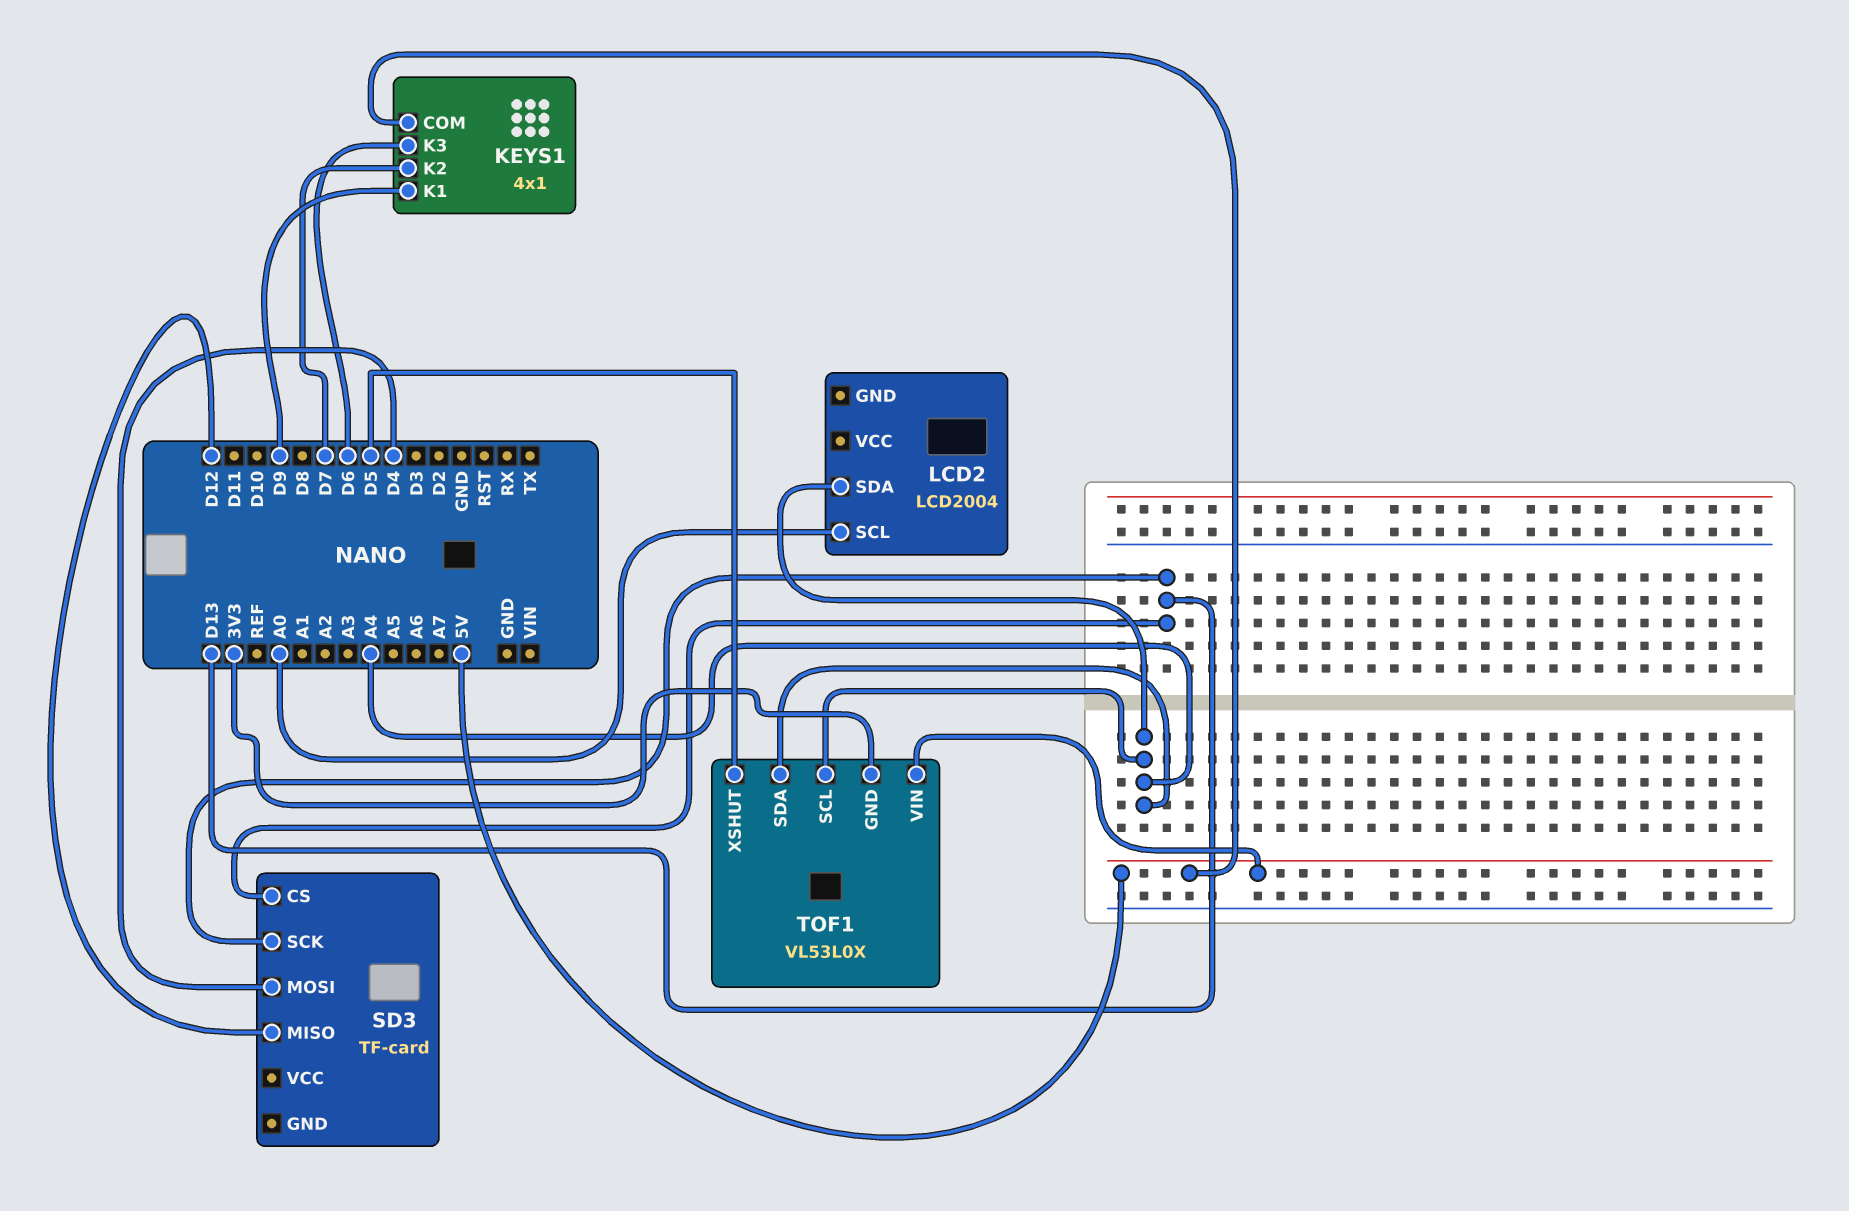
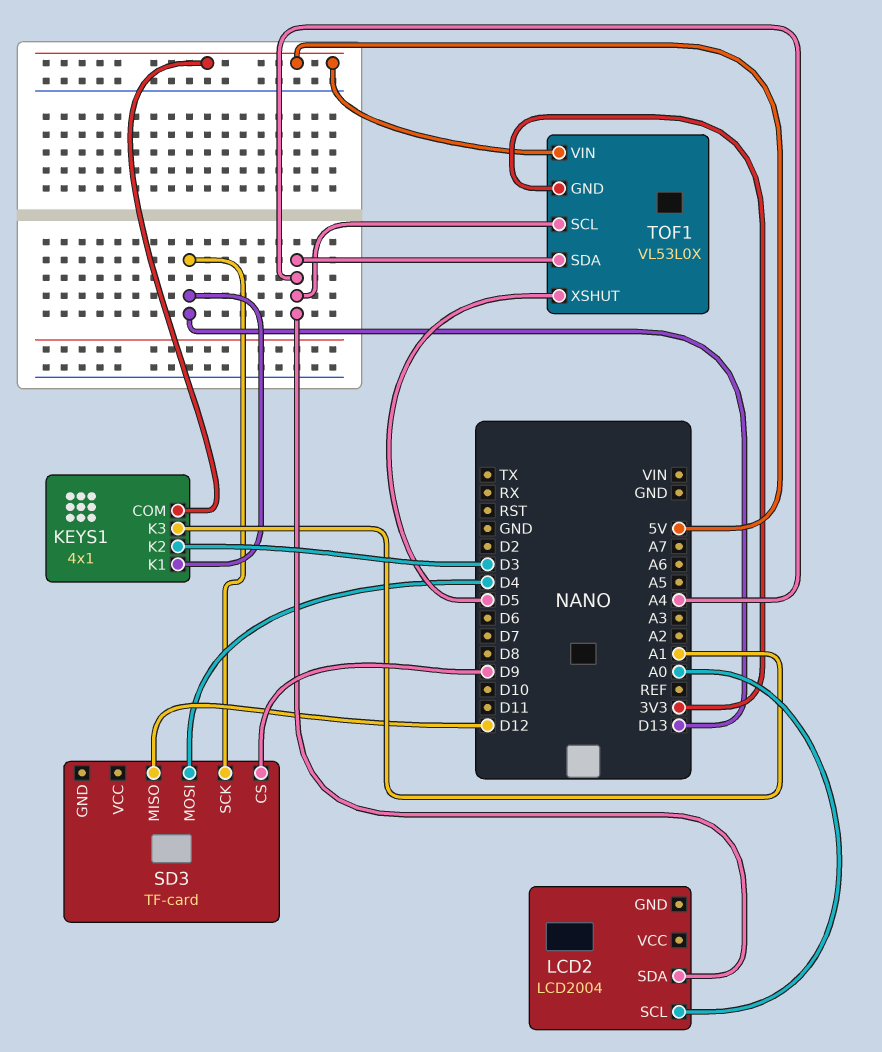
KEYS1 pin K1: D9 -> D13
KEYS1 pin K2: D7 -> D3
KEYS1 pin K3: D6 -> A1
SD3 pin CS: D13 -> D9

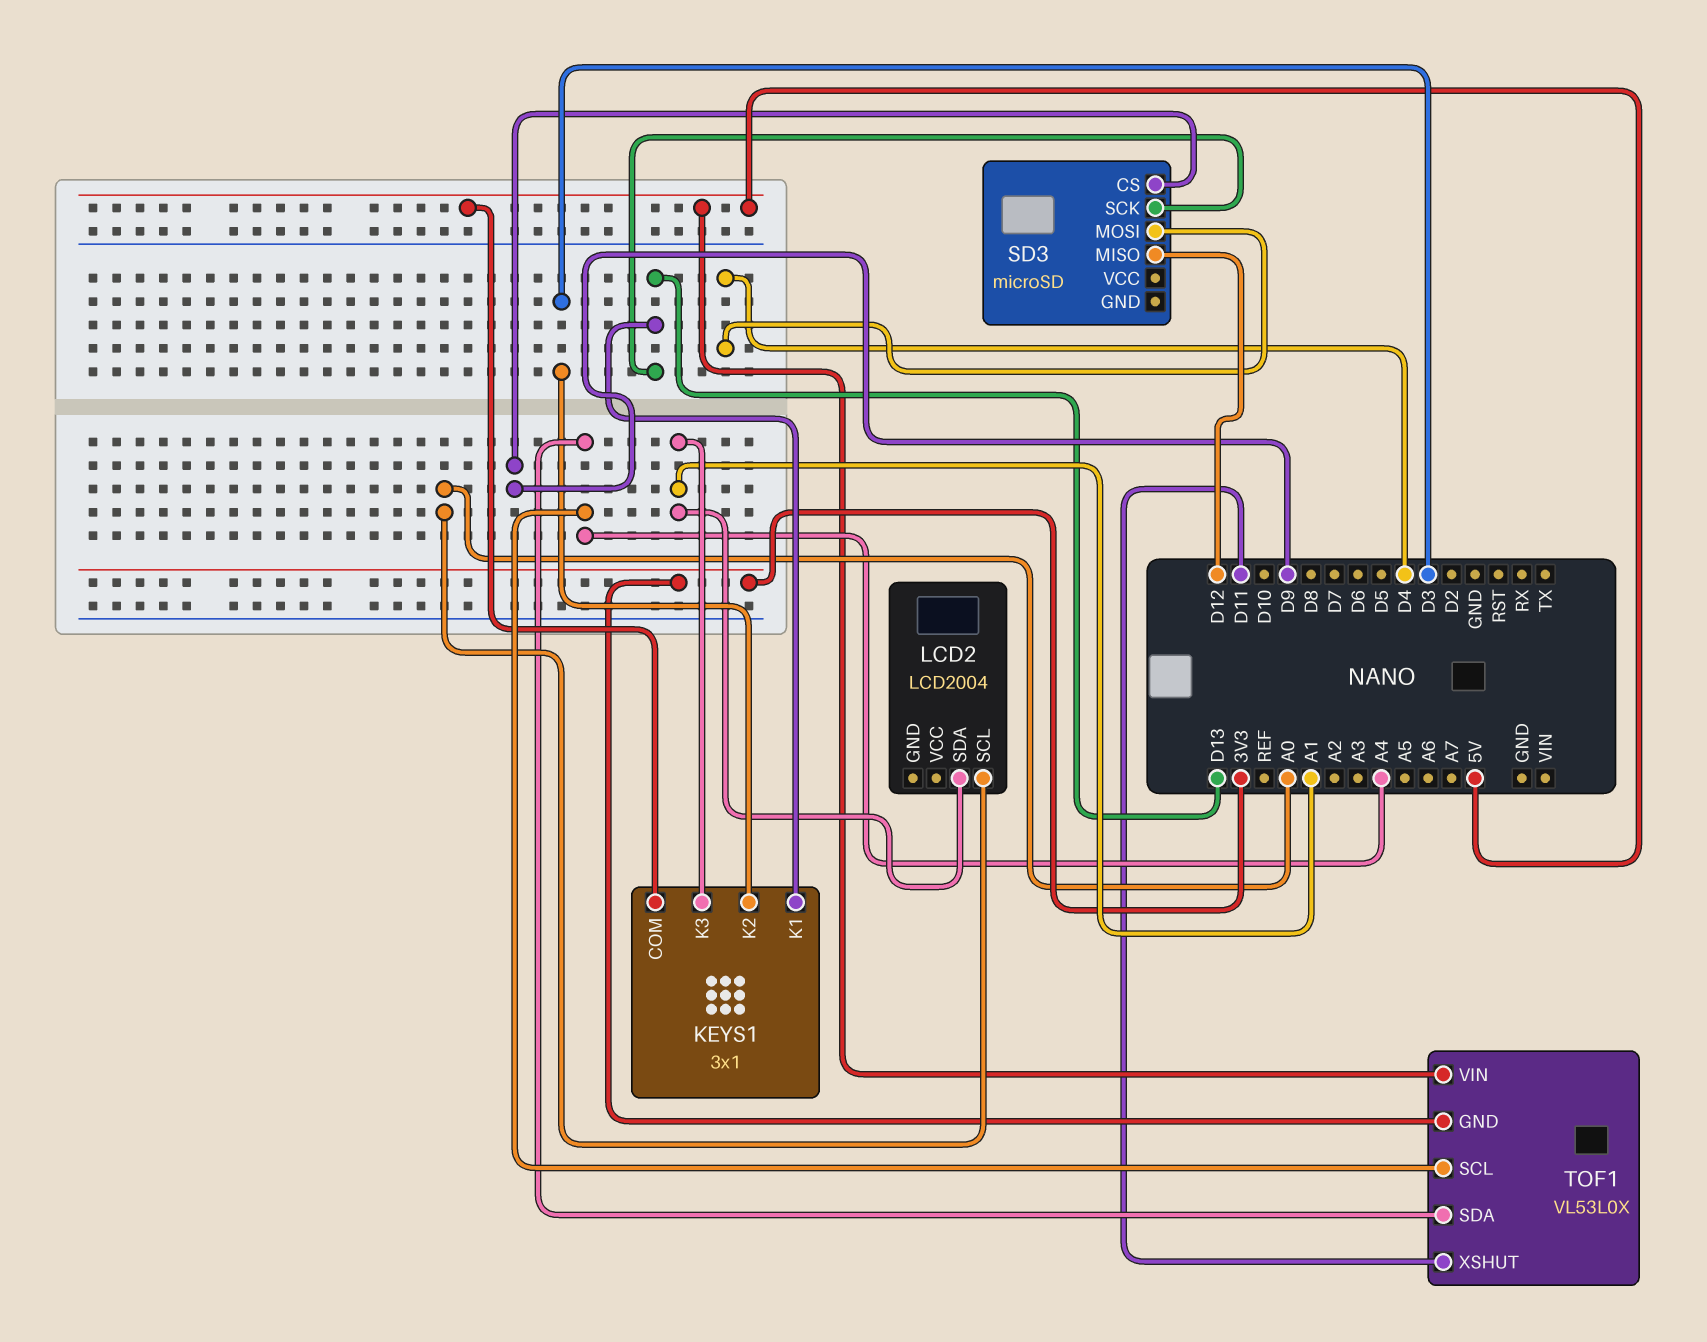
KEYS1: 4x1 -> 3x1
LCD2 pin SDA: A4 -> A1
SD3: TF-card -> microSD
TOF1 pin XSHUT: D5 -> D11

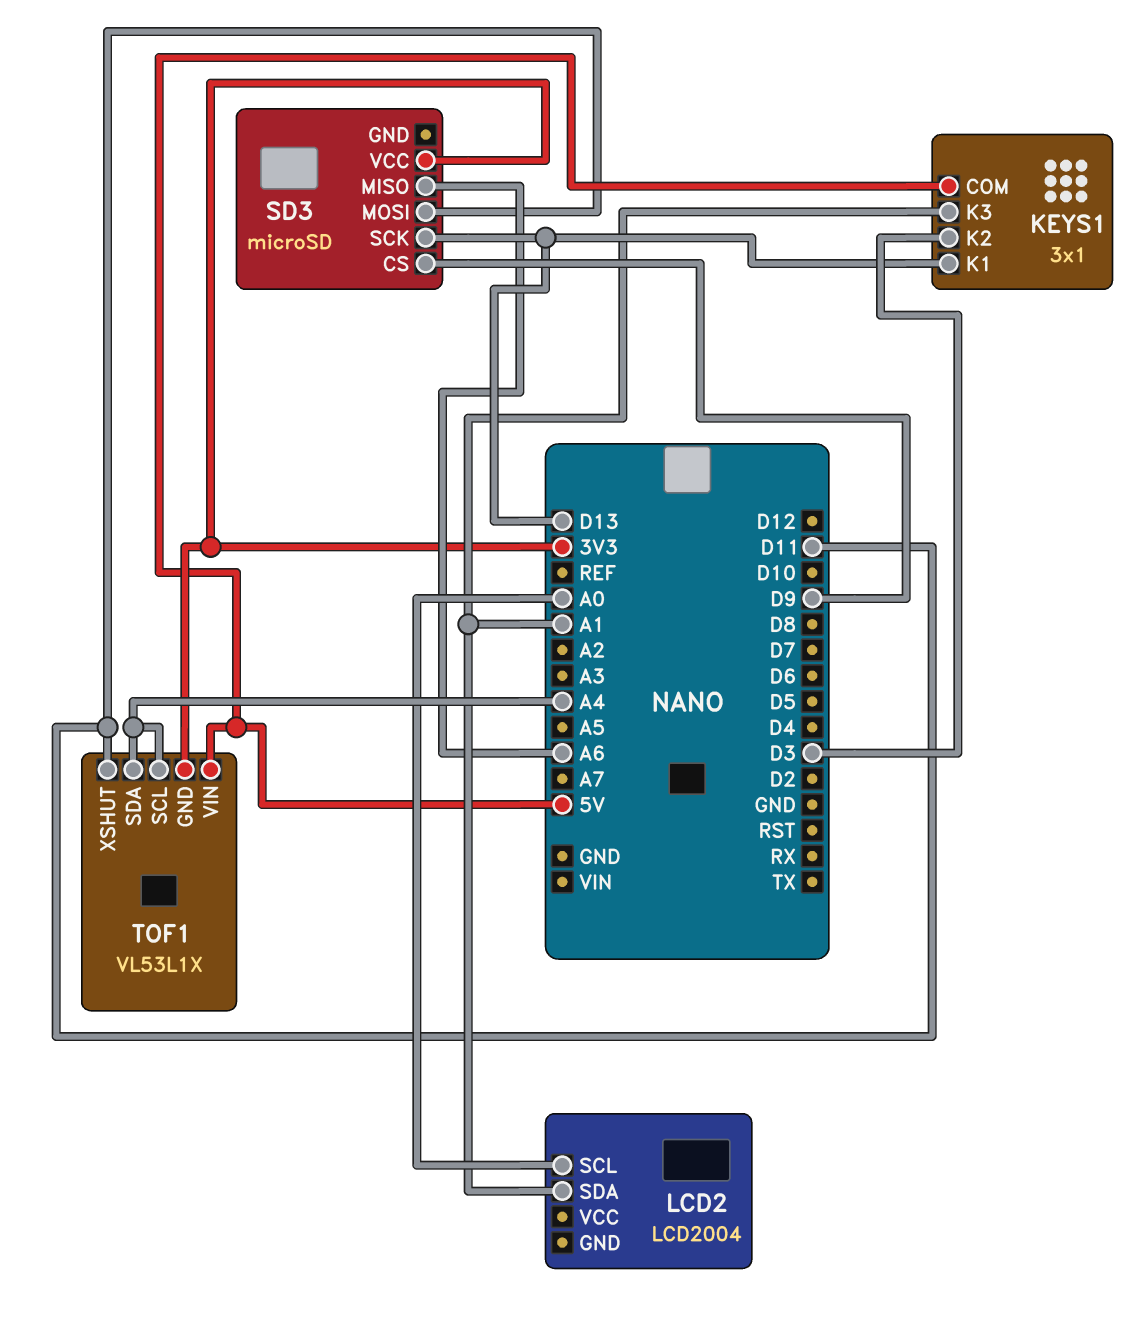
SD3 pin MISO: D12 -> A6
SD3 pin MOSI: D4 -> D11
SD3 pin VCC: none -> 3V3
TOF1: VL53L0X -> VL53L1X

